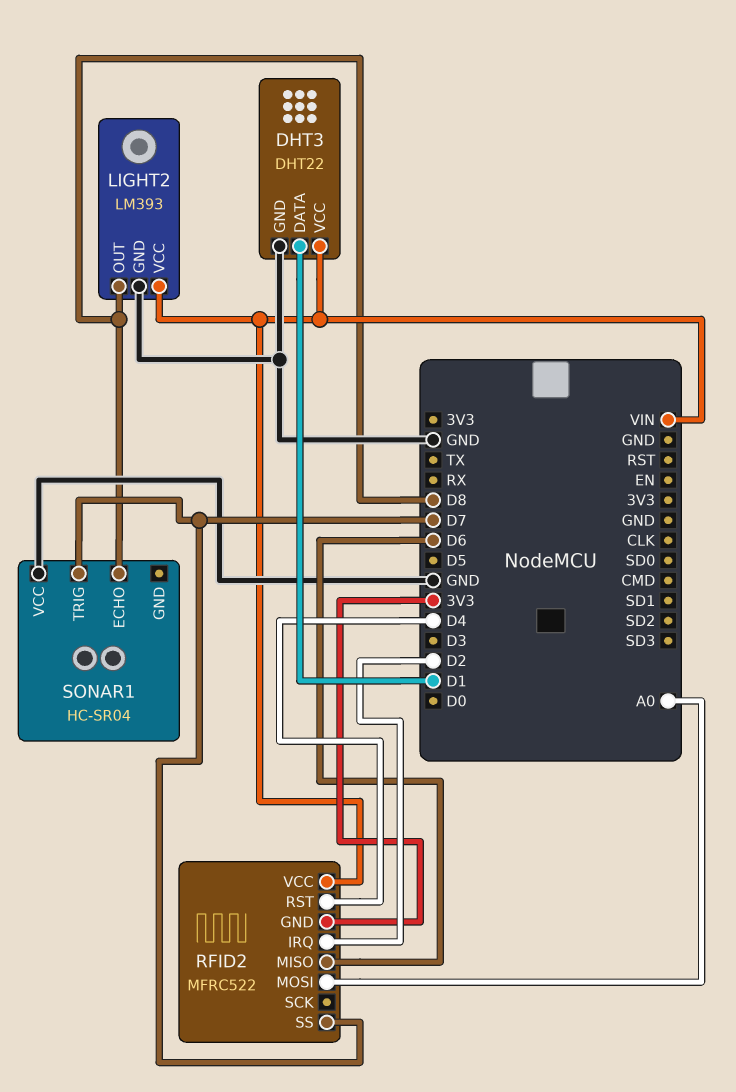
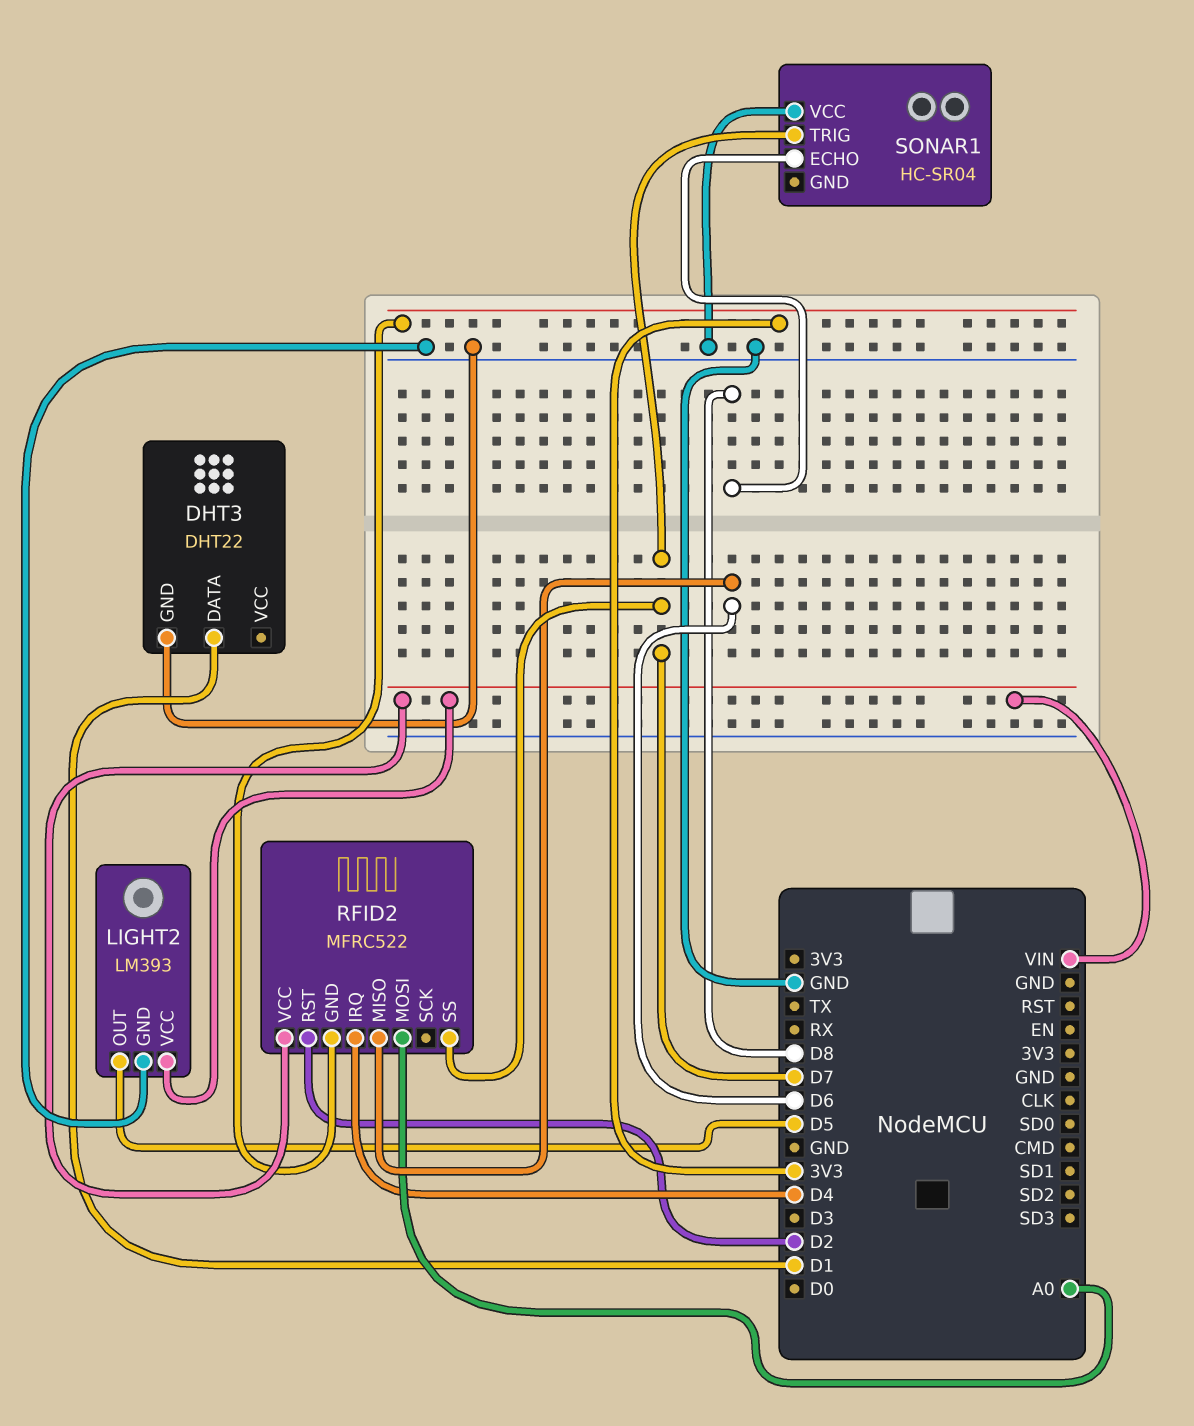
DHT3 pin VCC: VIN -> none
LIGHT2 pin OUT: D8 -> D5
RFID2 pin IRQ: D2 -> D4
RFID2 pin RST: D4 -> D2

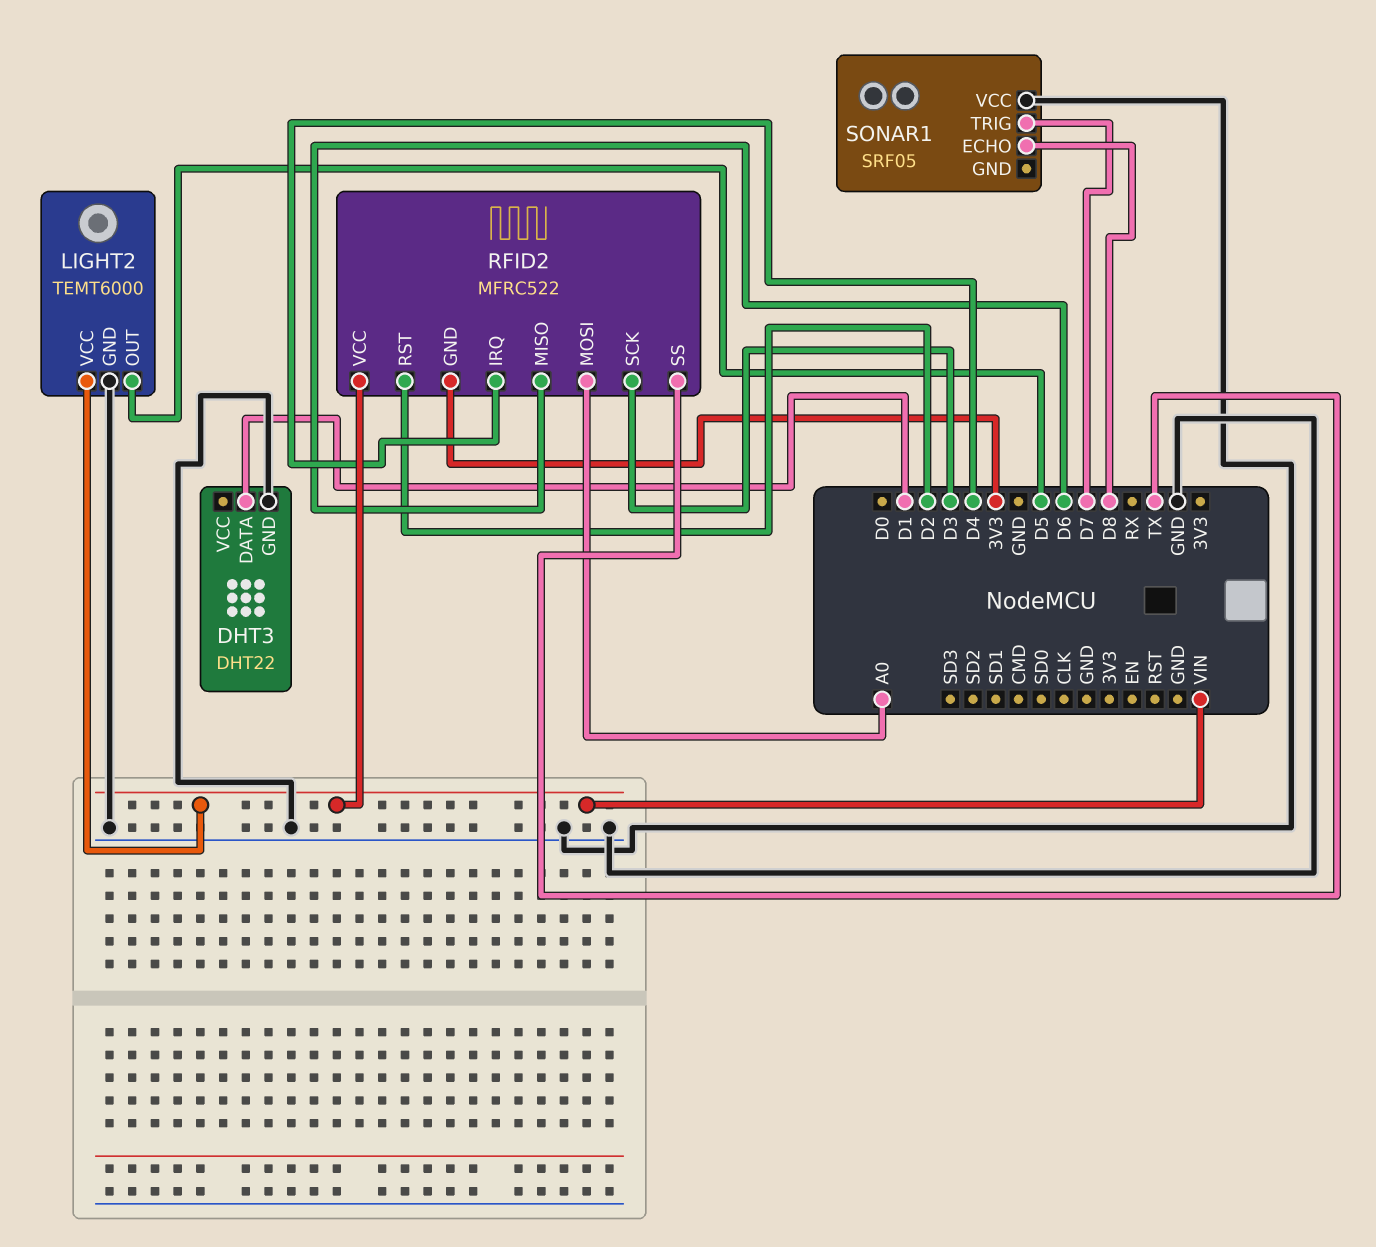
LIGHT2: LM393 -> TEMT6000
RFID2 pin SCK: none -> D3
RFID2 pin SS: D7 -> TX
SONAR1: HC-SR04 -> SRF05

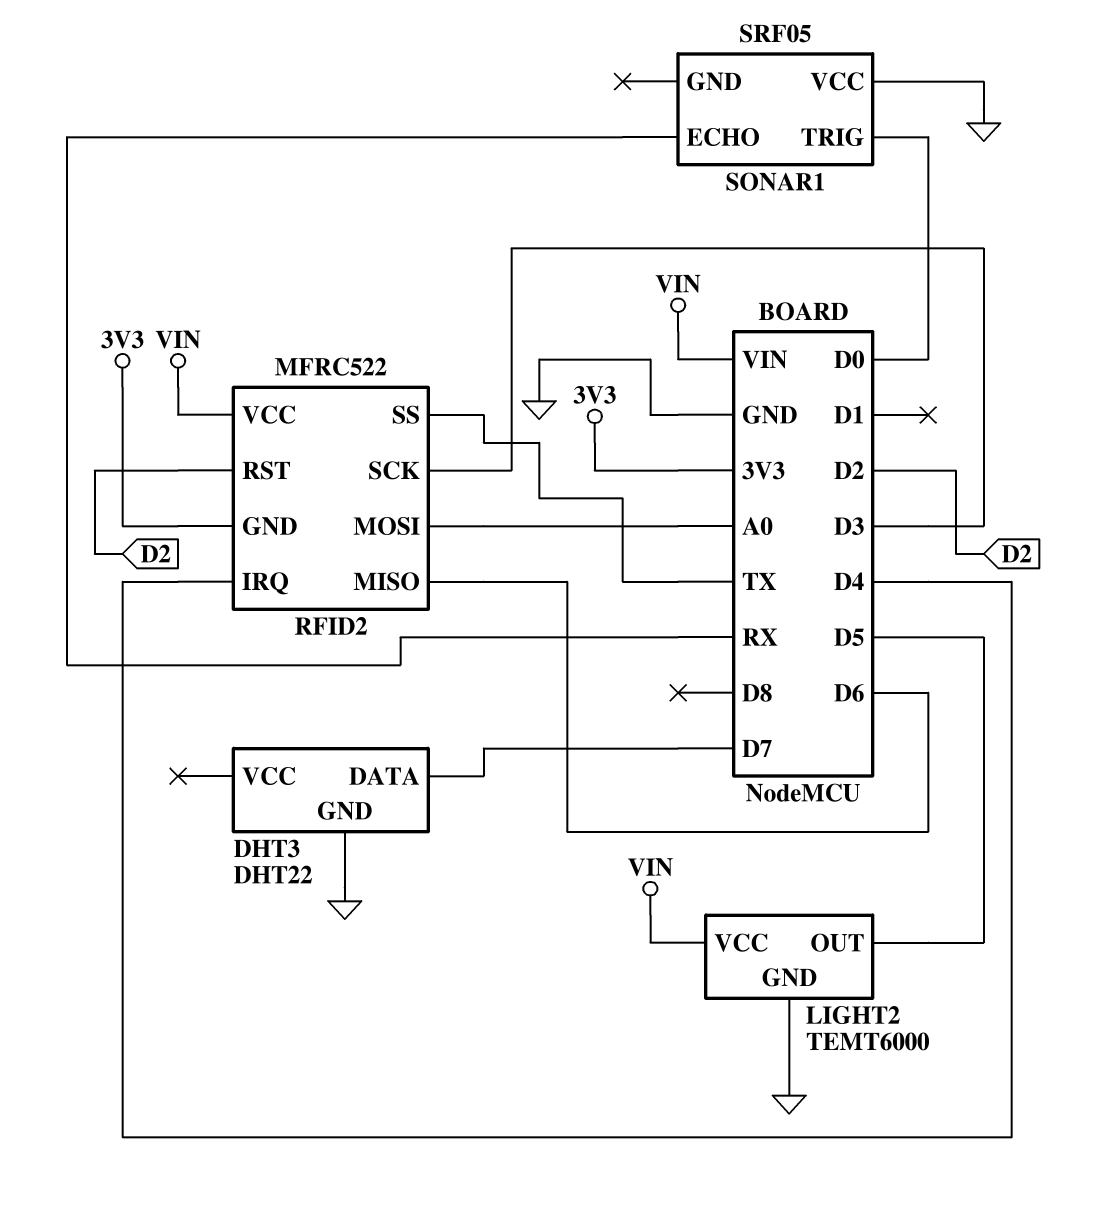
DHT3 pin DATA: D1 -> D7
SONAR1 pin ECHO: D8 -> RX
SONAR1 pin TRIG: D7 -> D0

